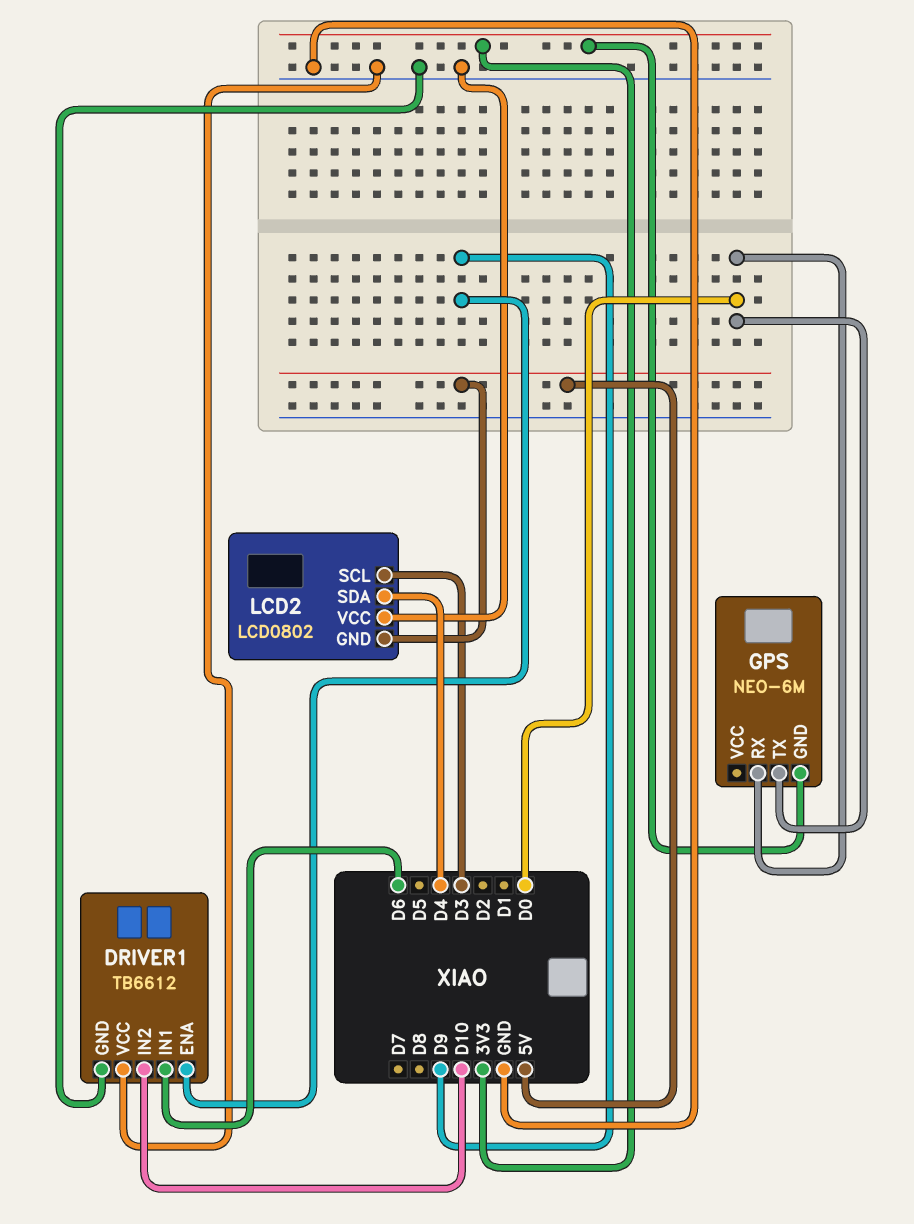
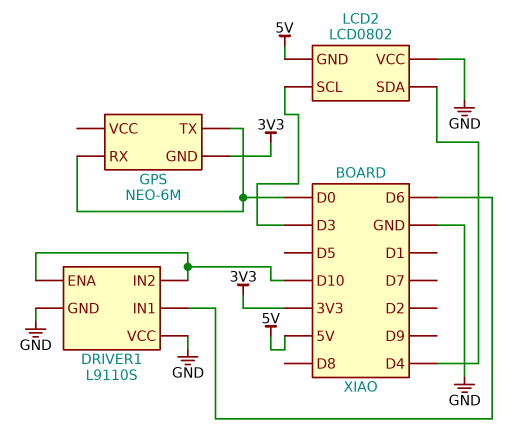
DRIVER1: TB6612 -> L9110S
DRIVER1 pin ENA: D9 -> D10

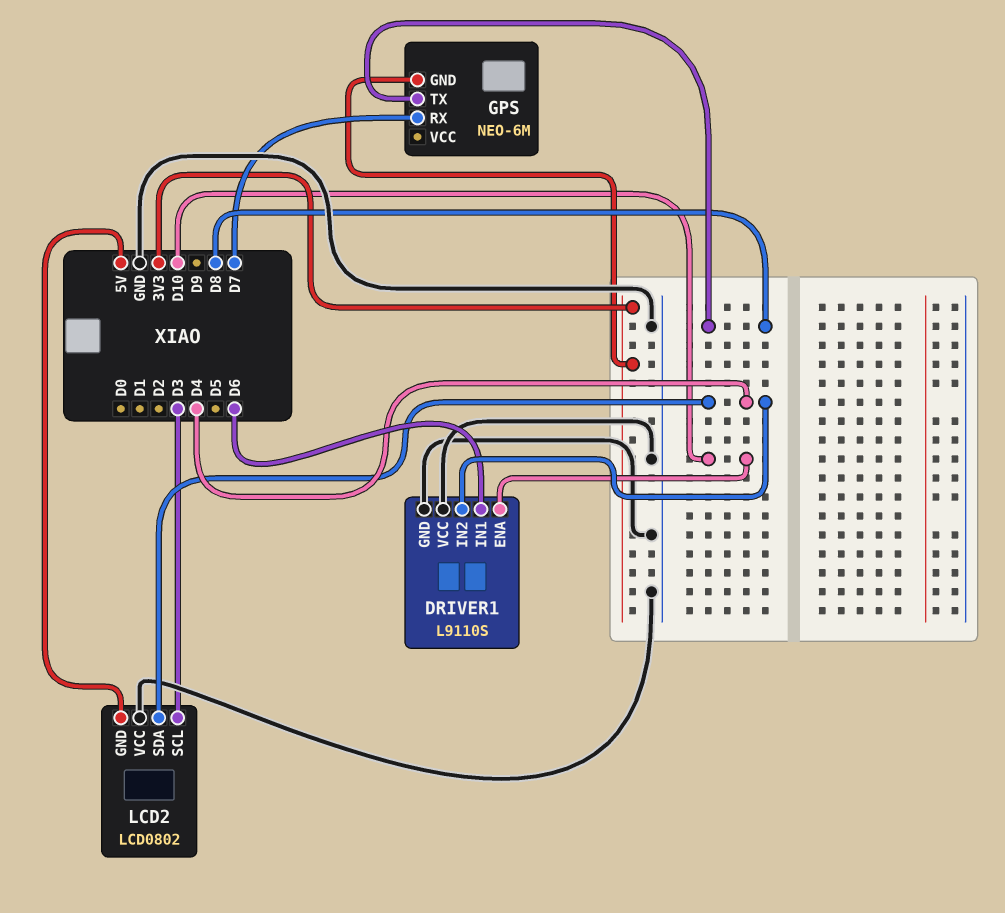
DRIVER1 pin IN2: D10 -> D4
GPS pin RX: D0 -> D7
GPS pin TX: D0 -> D8

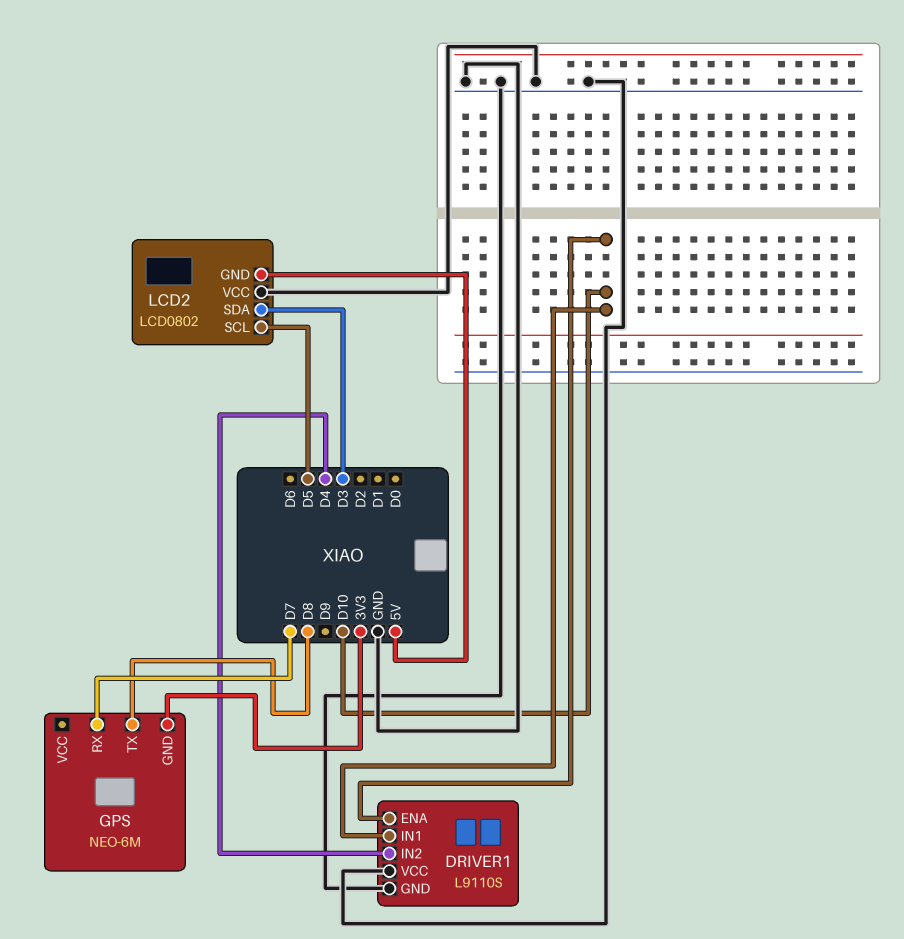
DRIVER1 pin IN1: D6 -> D10
LCD2 pin SCL: D3 -> D5
LCD2 pin SDA: D4 -> D3

